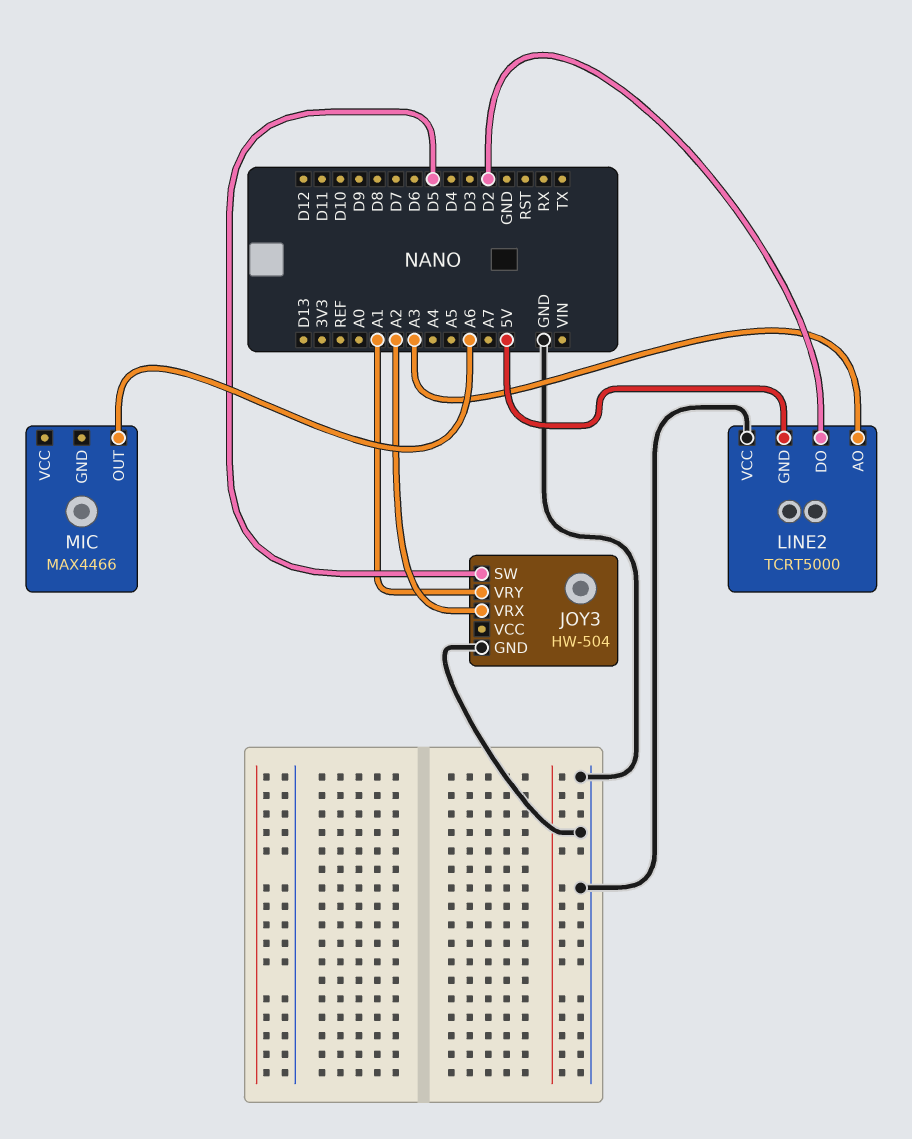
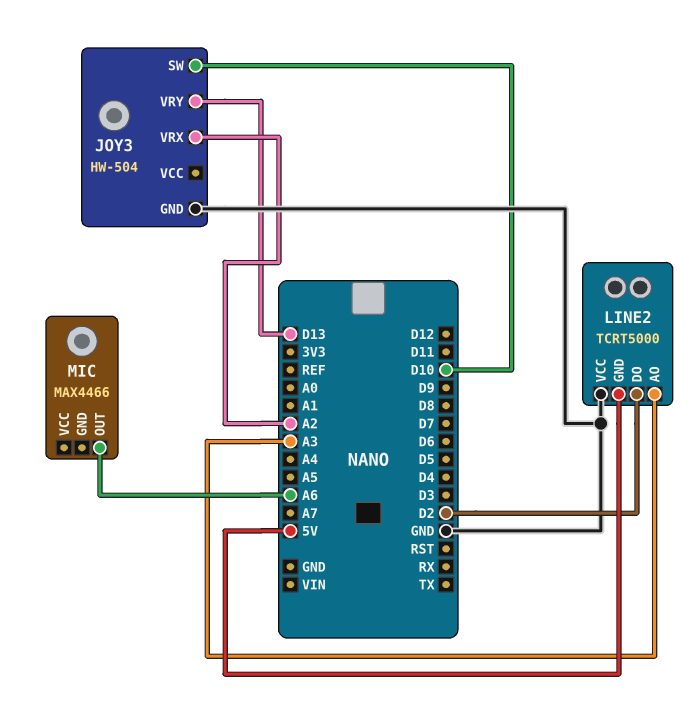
JOY3 pin SW: D5 -> D10
JOY3 pin VRY: A1 -> D13

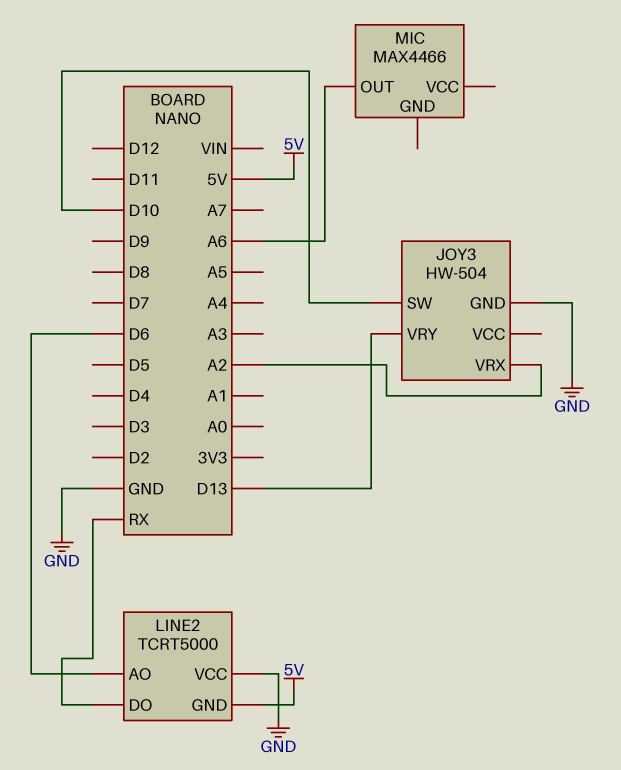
LINE2 pin AO: A3 -> D6
LINE2 pin DO: D2 -> RX

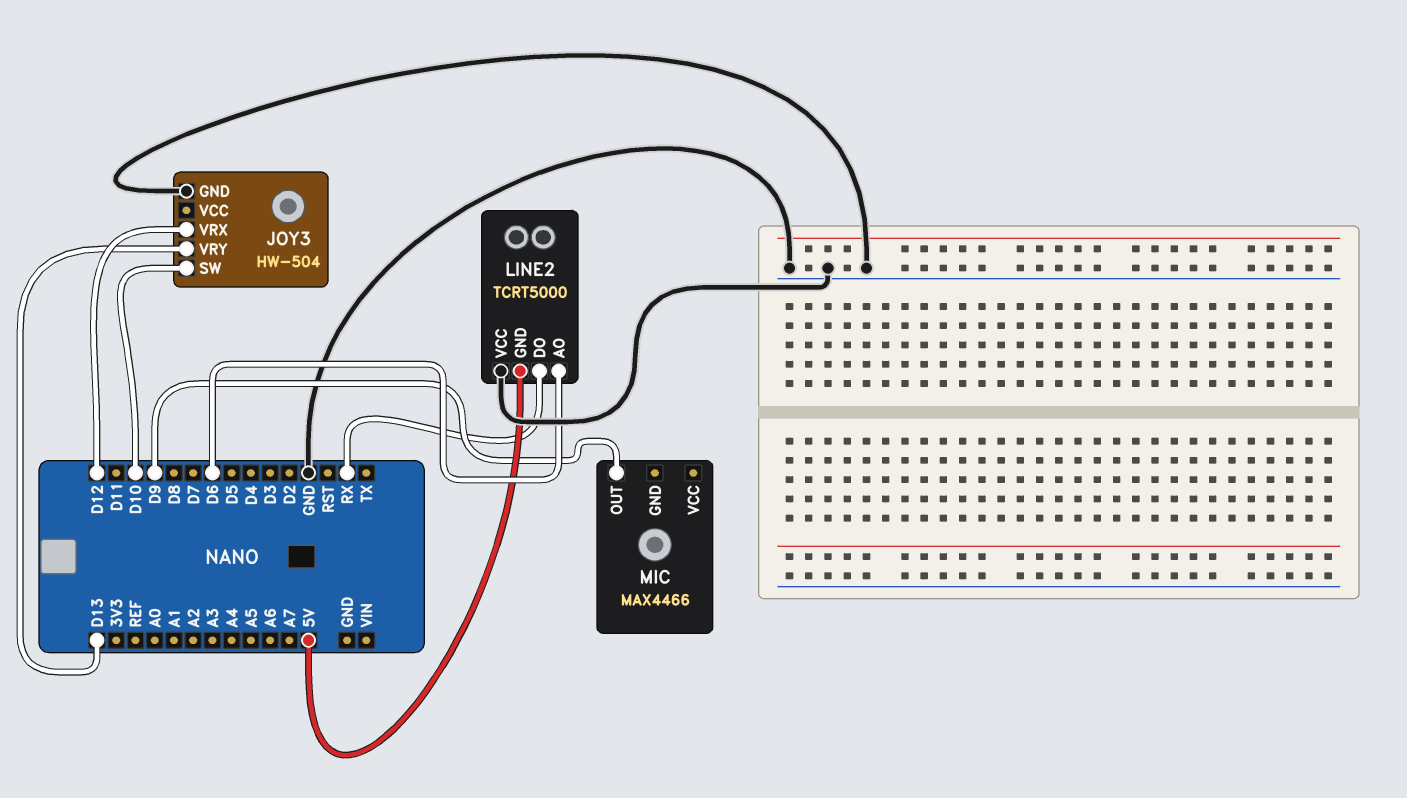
JOY3 pin VRX: A2 -> D12
MIC pin OUT: A6 -> D9

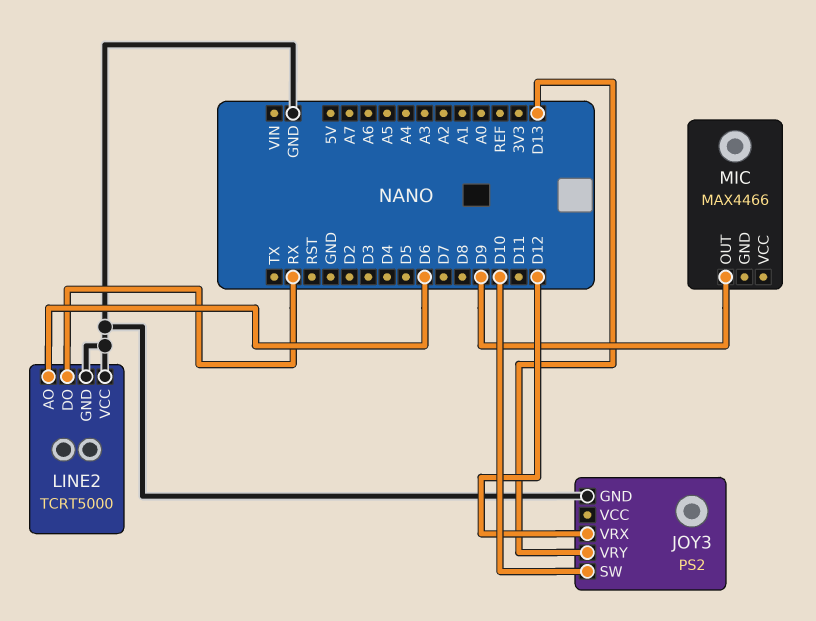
JOY3: HW-504 -> PS2
LINE2 pin GND: 5V -> GND

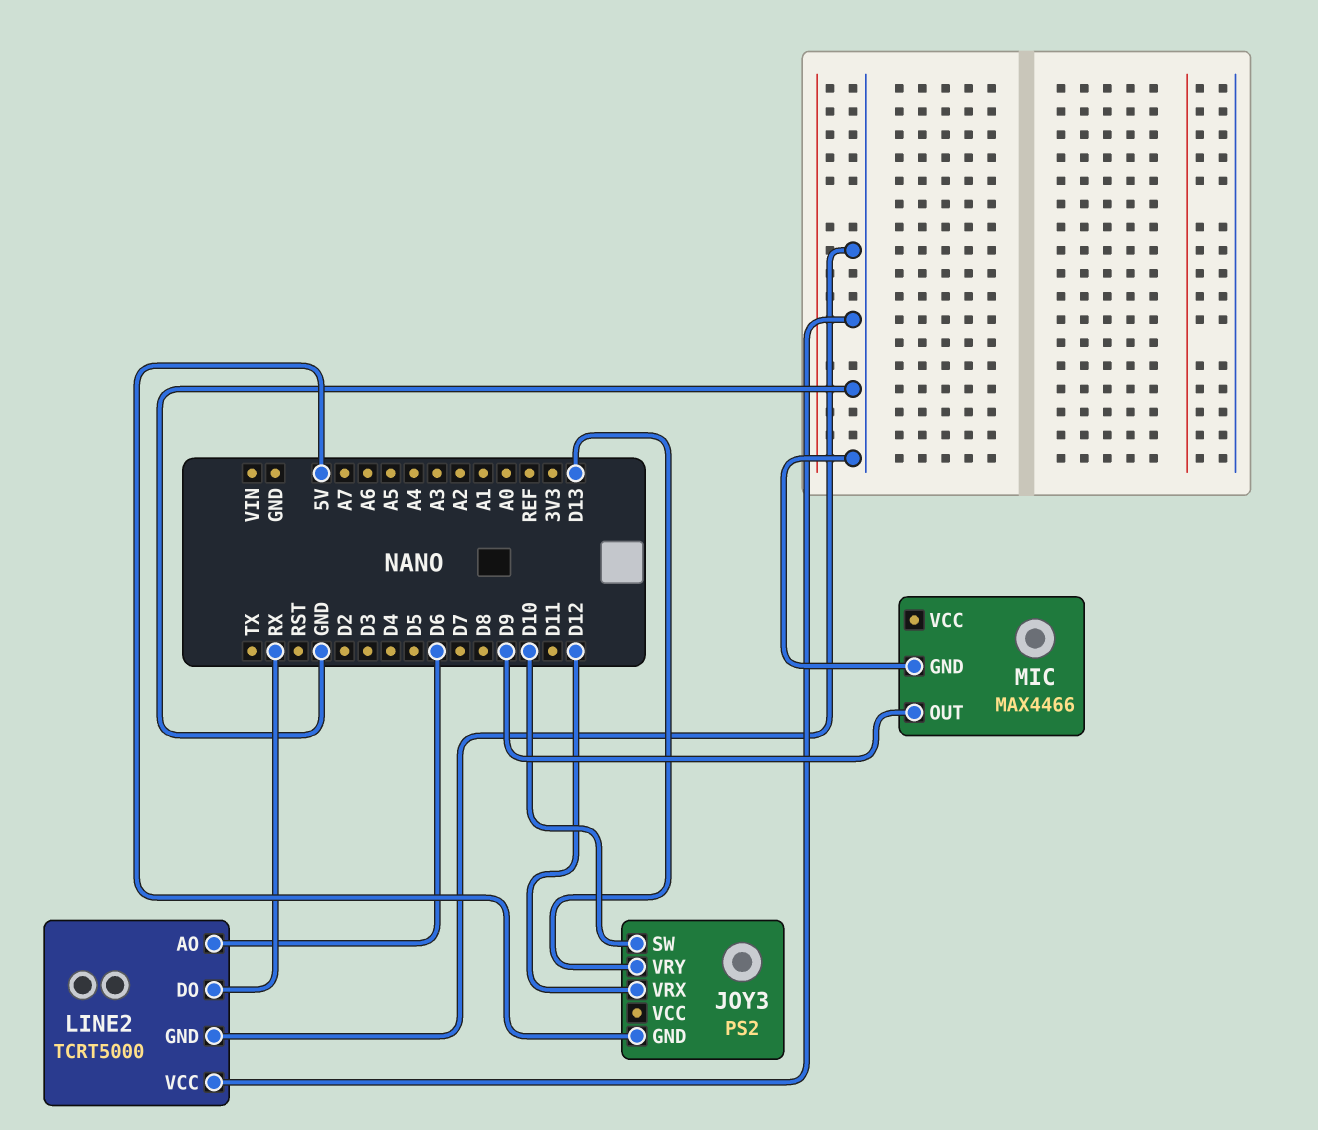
JOY3 pin GND: GND -> 5V
MIC pin GND: none -> GND

